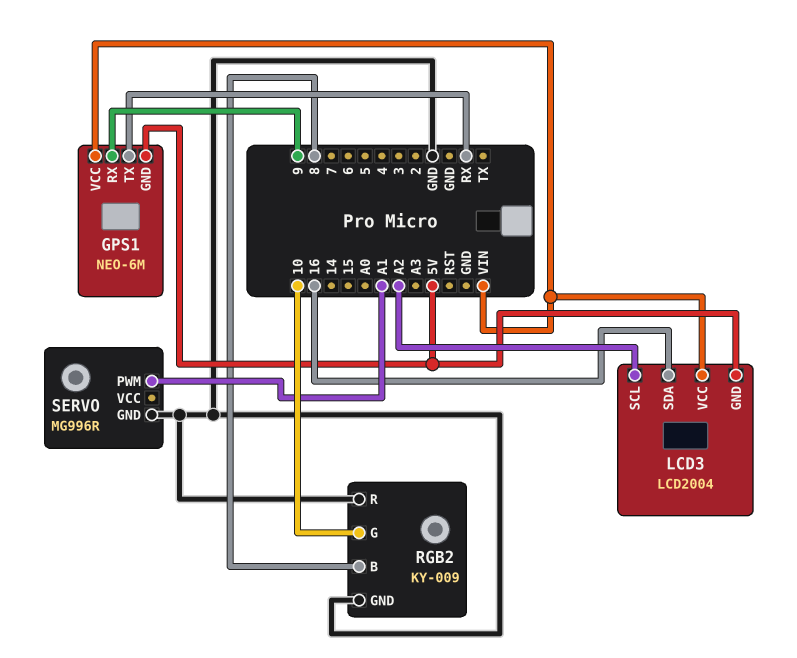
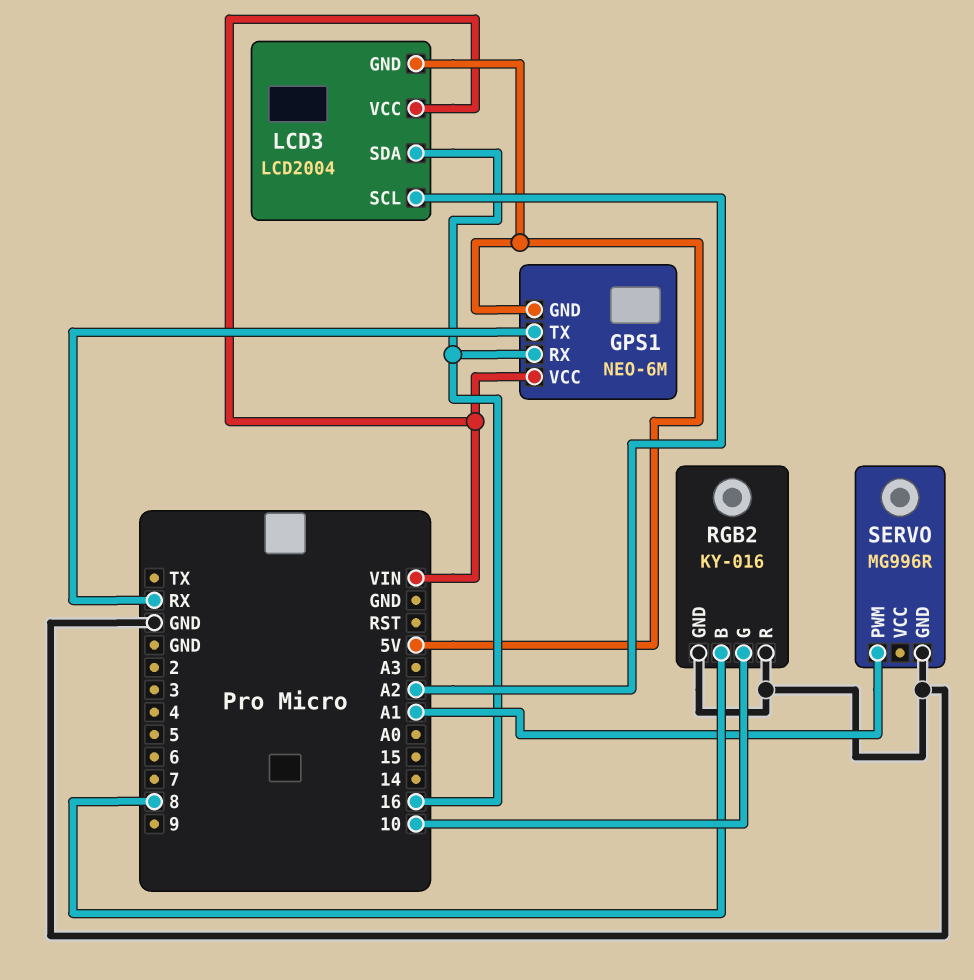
GPS1 pin RX: 9 -> 16
RGB2: KY-009 -> KY-016

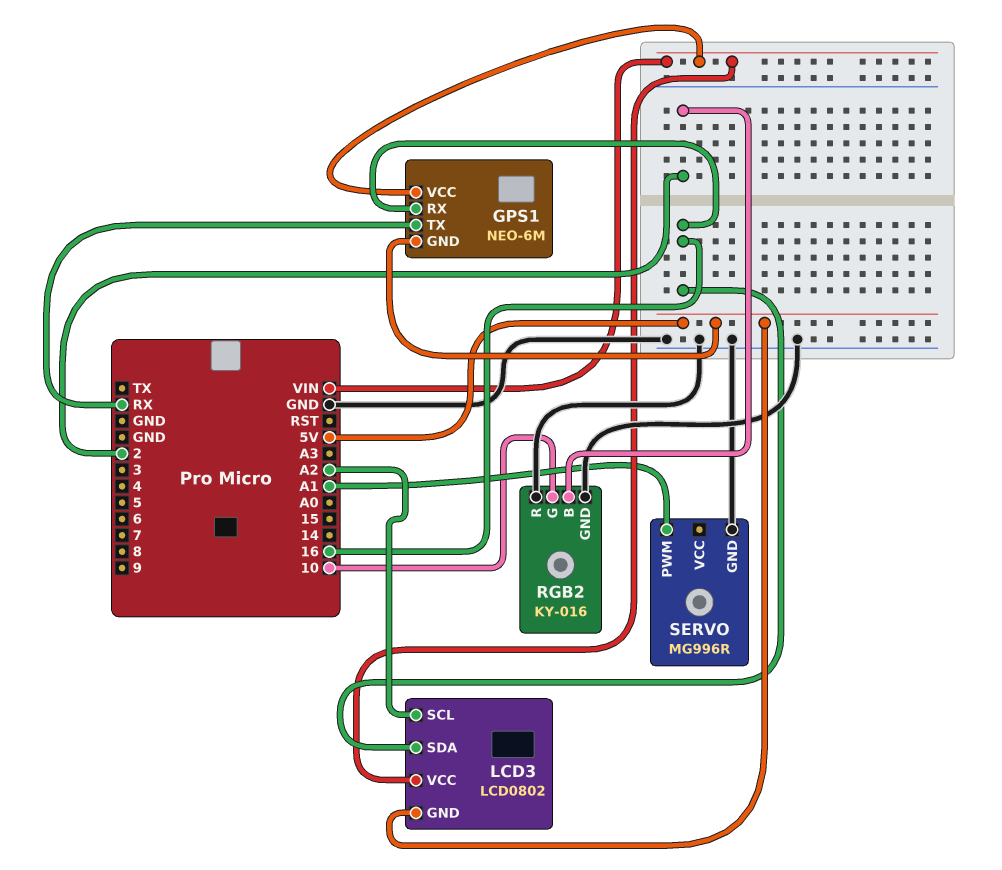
LCD3: LCD2004 -> LCD0802
RGB2 pin B: 8 -> 2

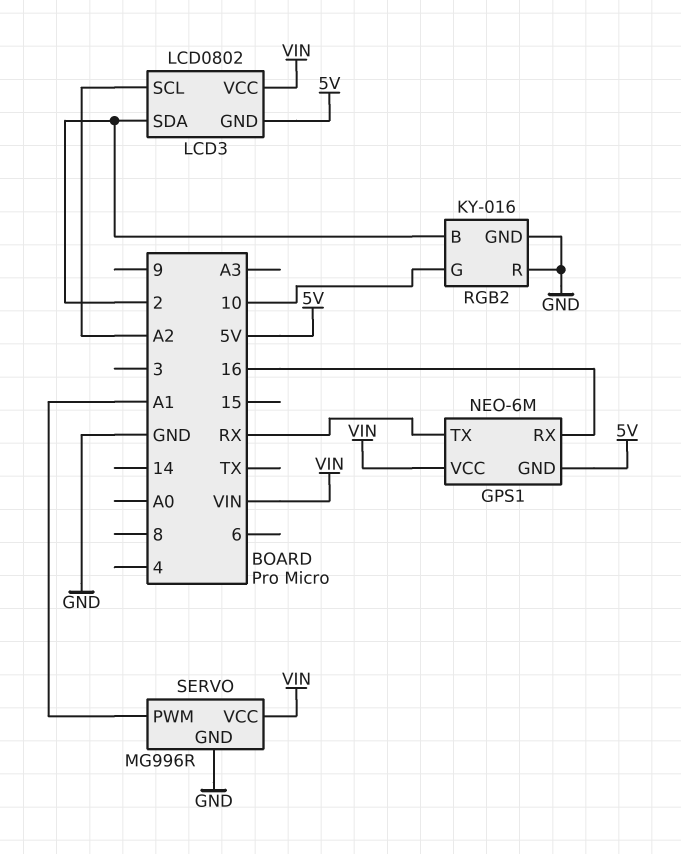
LCD3 pin SDA: 16 -> 2
SERVO pin VCC: none -> VIN

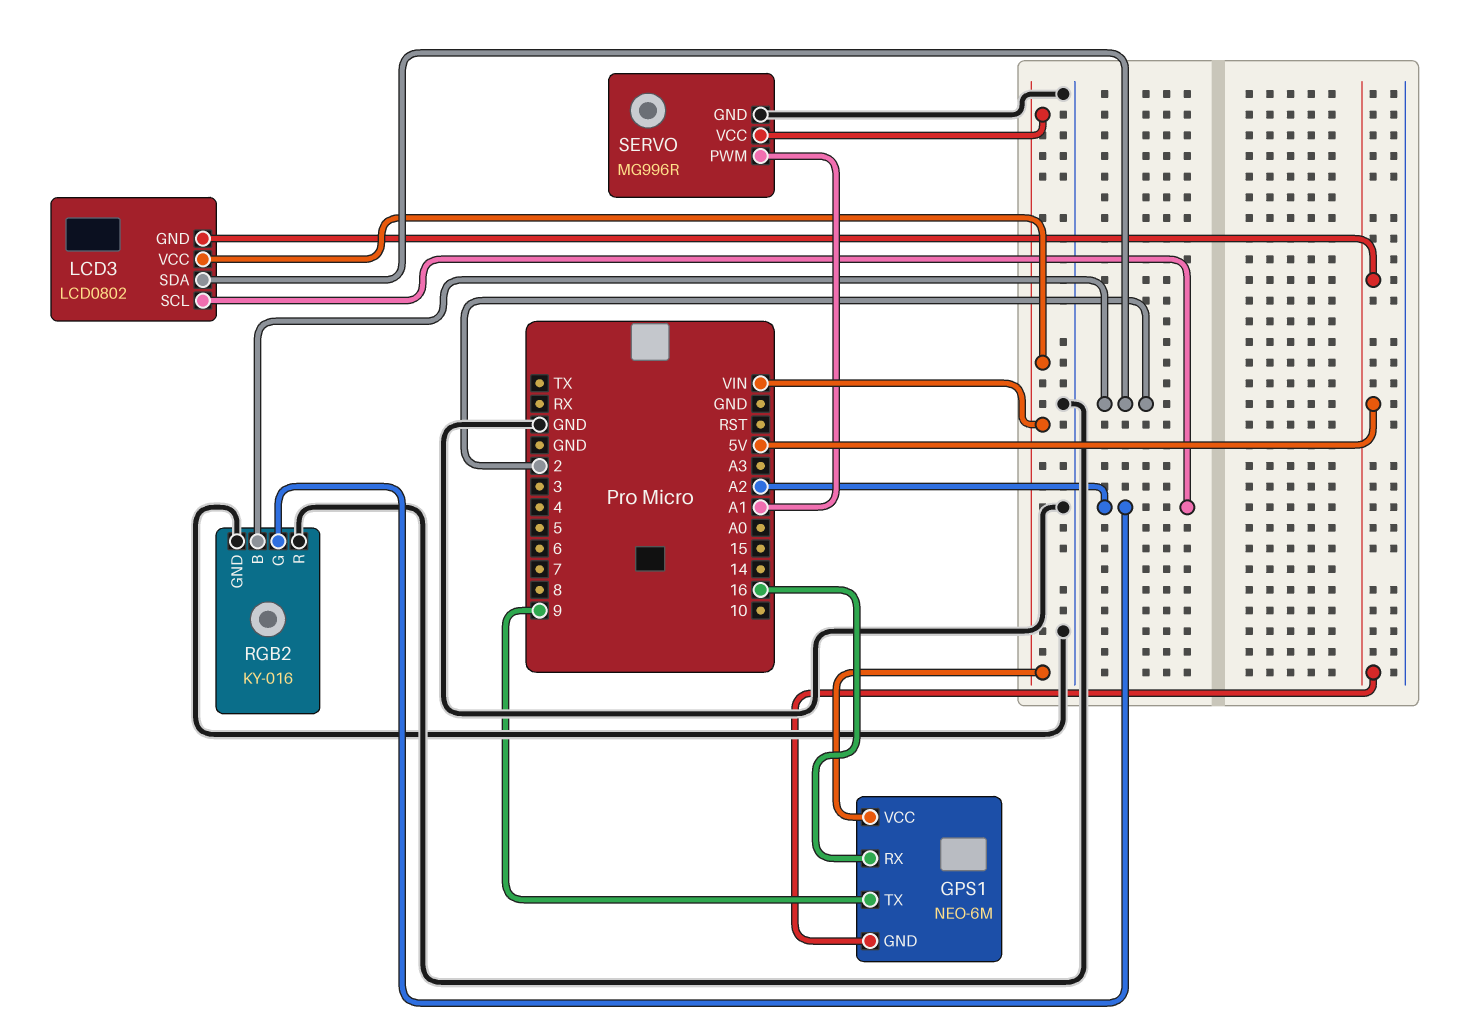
GPS1 pin TX: RX -> 9
RGB2 pin G: 10 -> A2

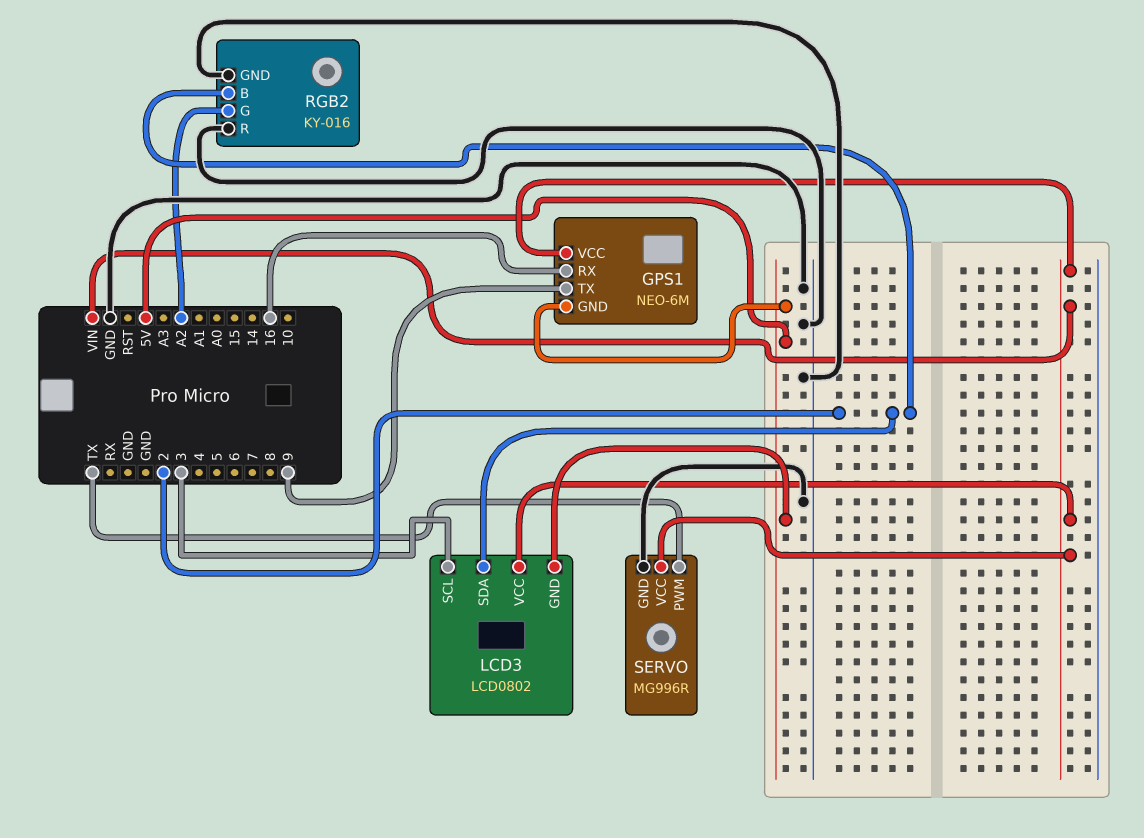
LCD3 pin SCL: A2 -> 3
SERVO pin PWM: A1 -> TX

